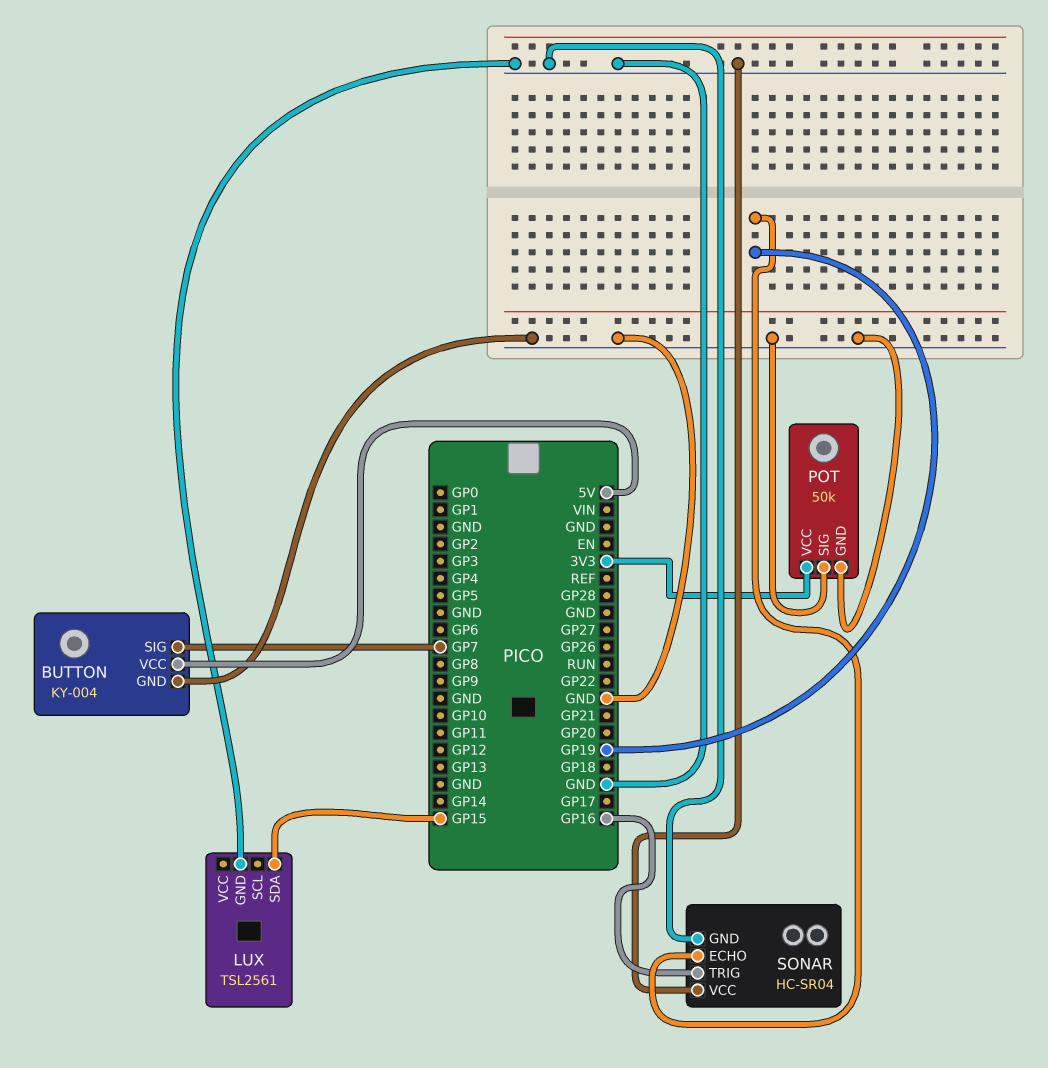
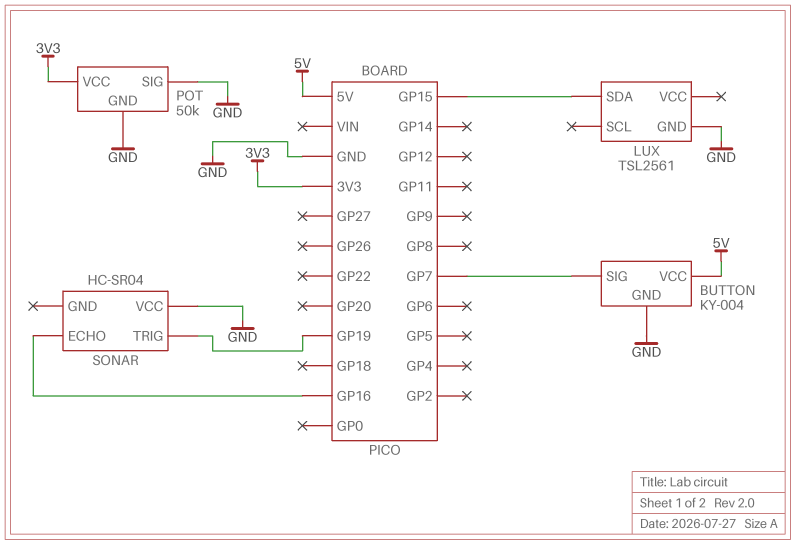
SONAR pin ECHO: GP19 -> GP16
SONAR pin GND: GND -> none
SONAR pin TRIG: GP16 -> GP19

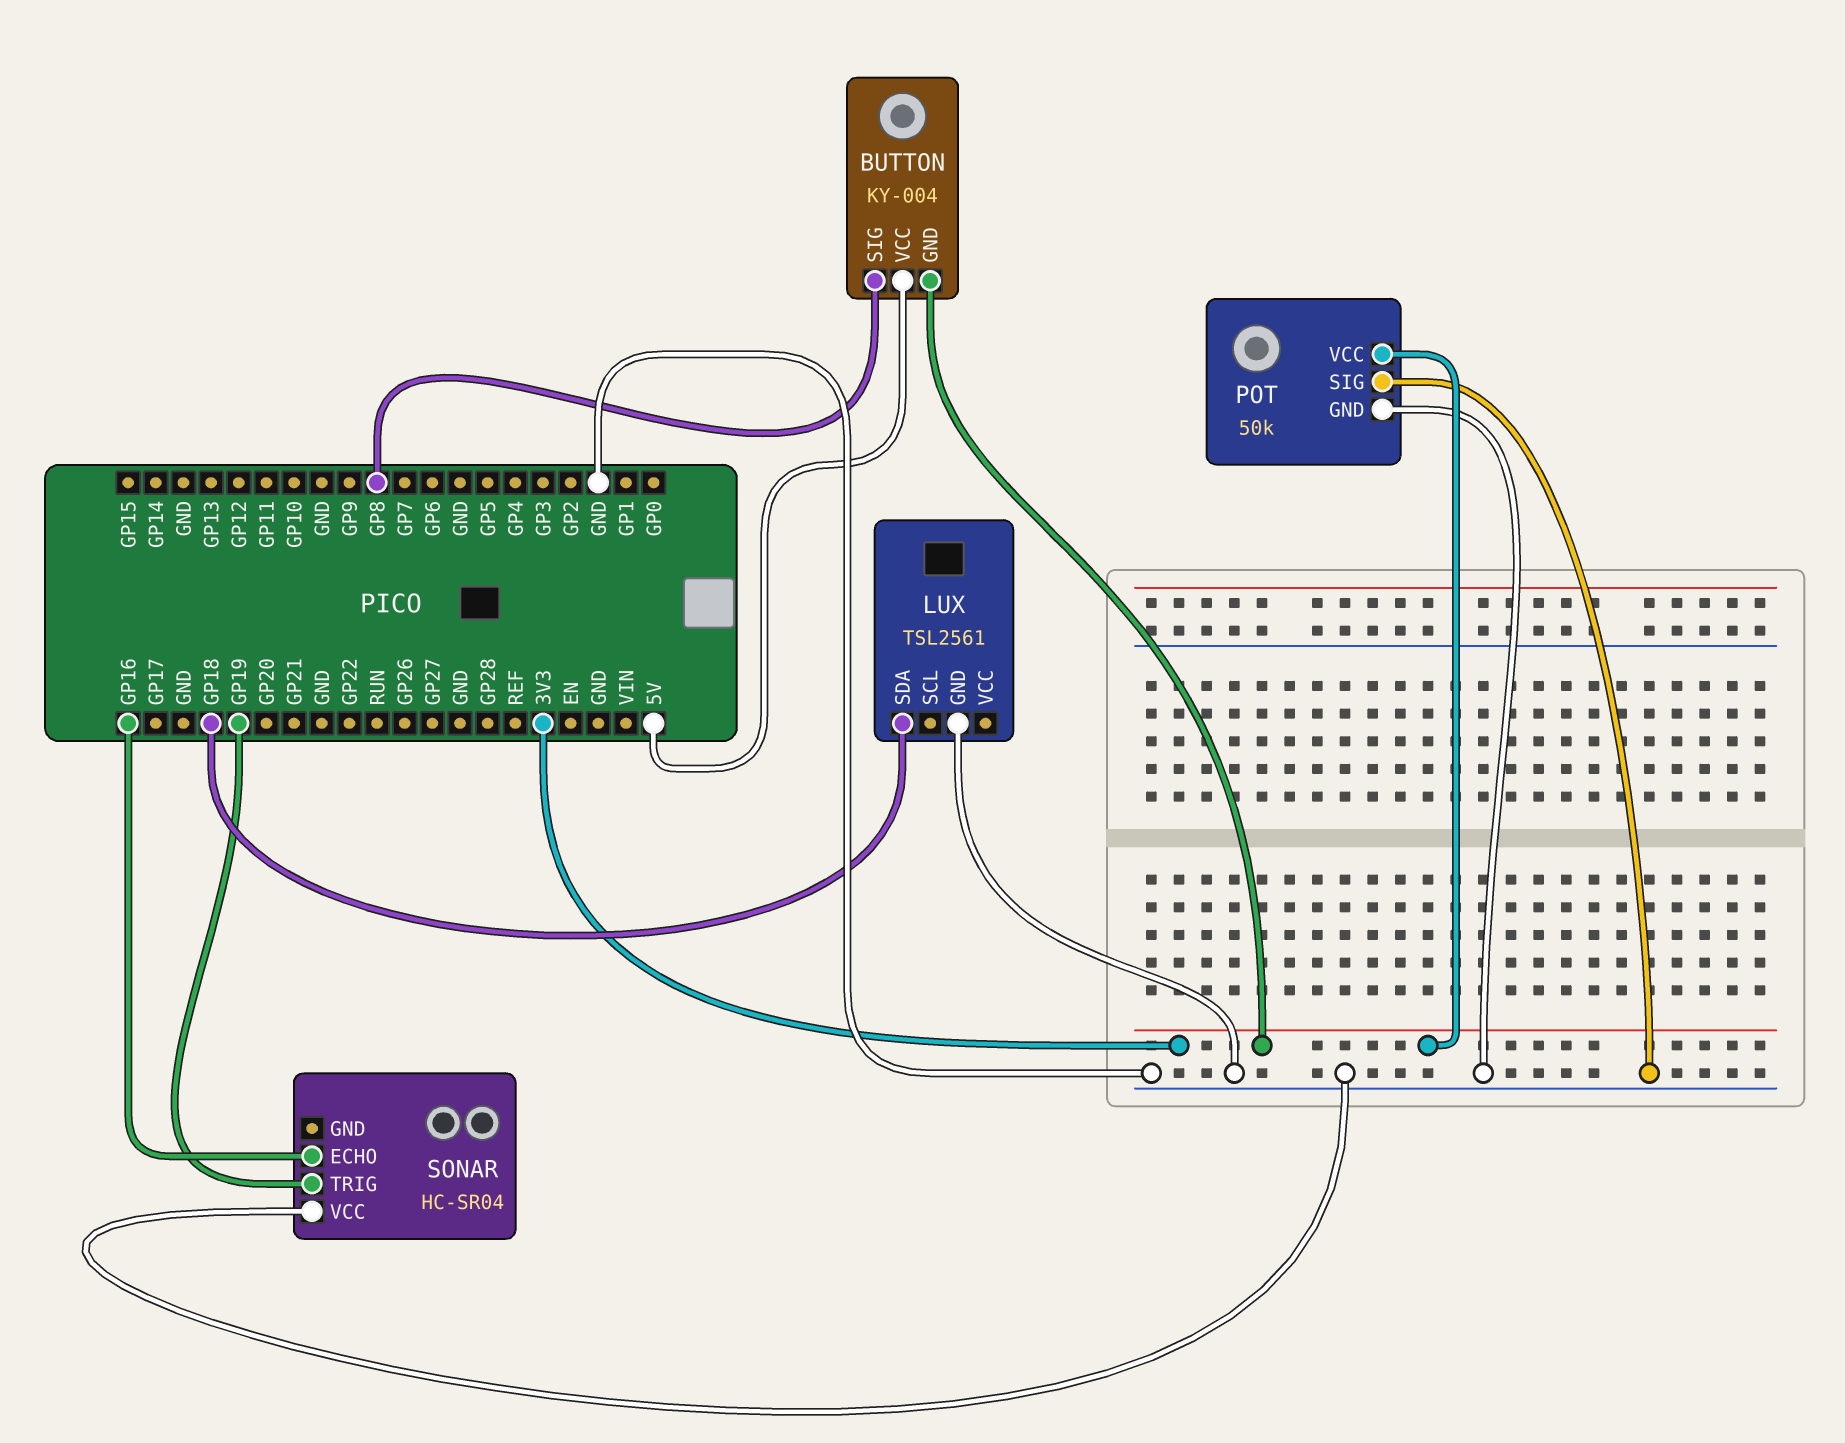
BUTTON pin GND: GND -> 3V3
BUTTON pin SIG: GP7 -> GP8
LUX pin SDA: GP15 -> GP18

